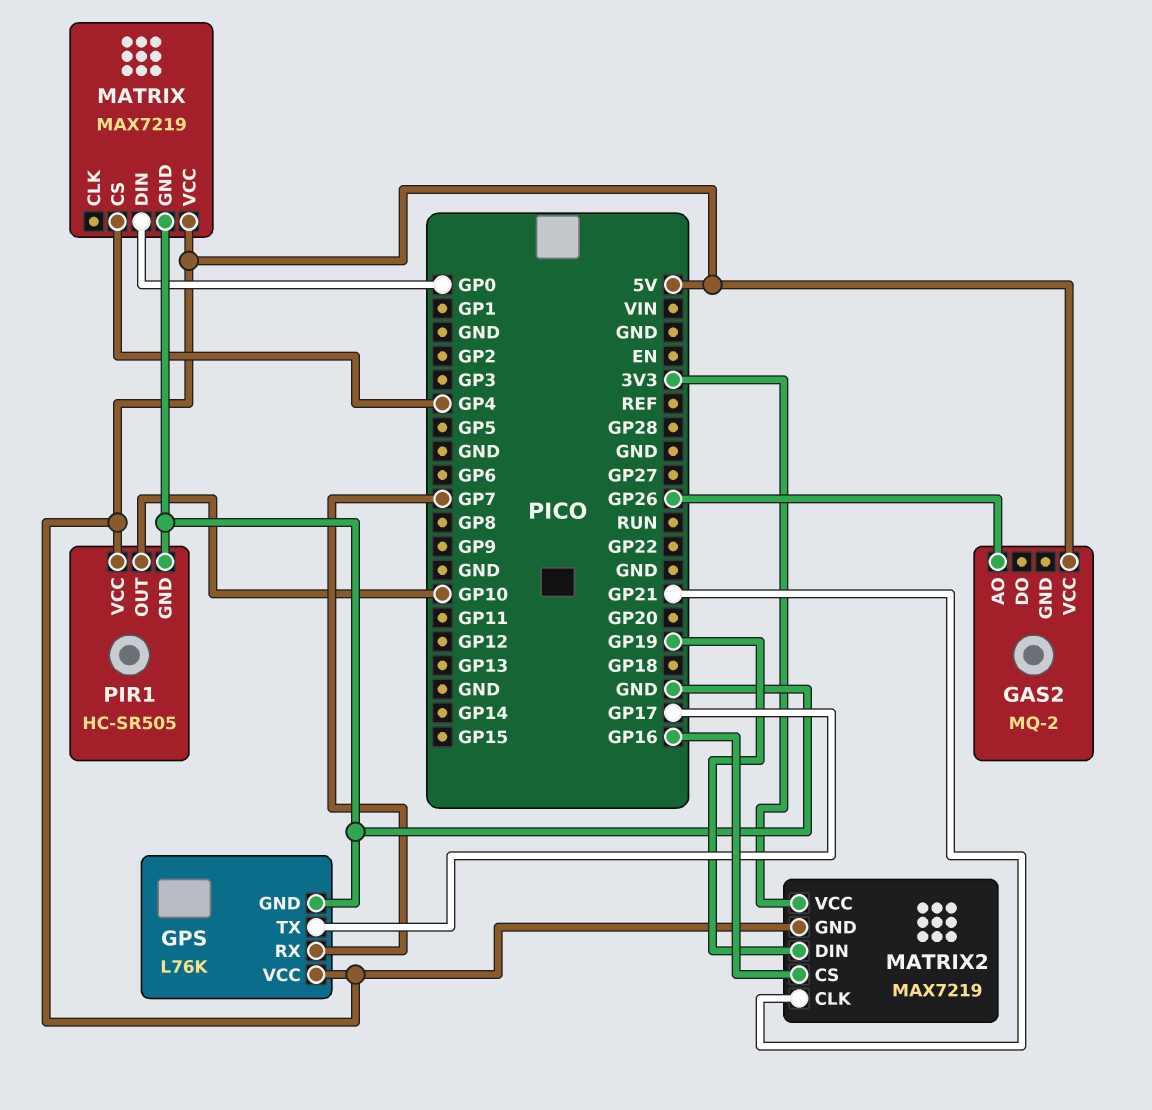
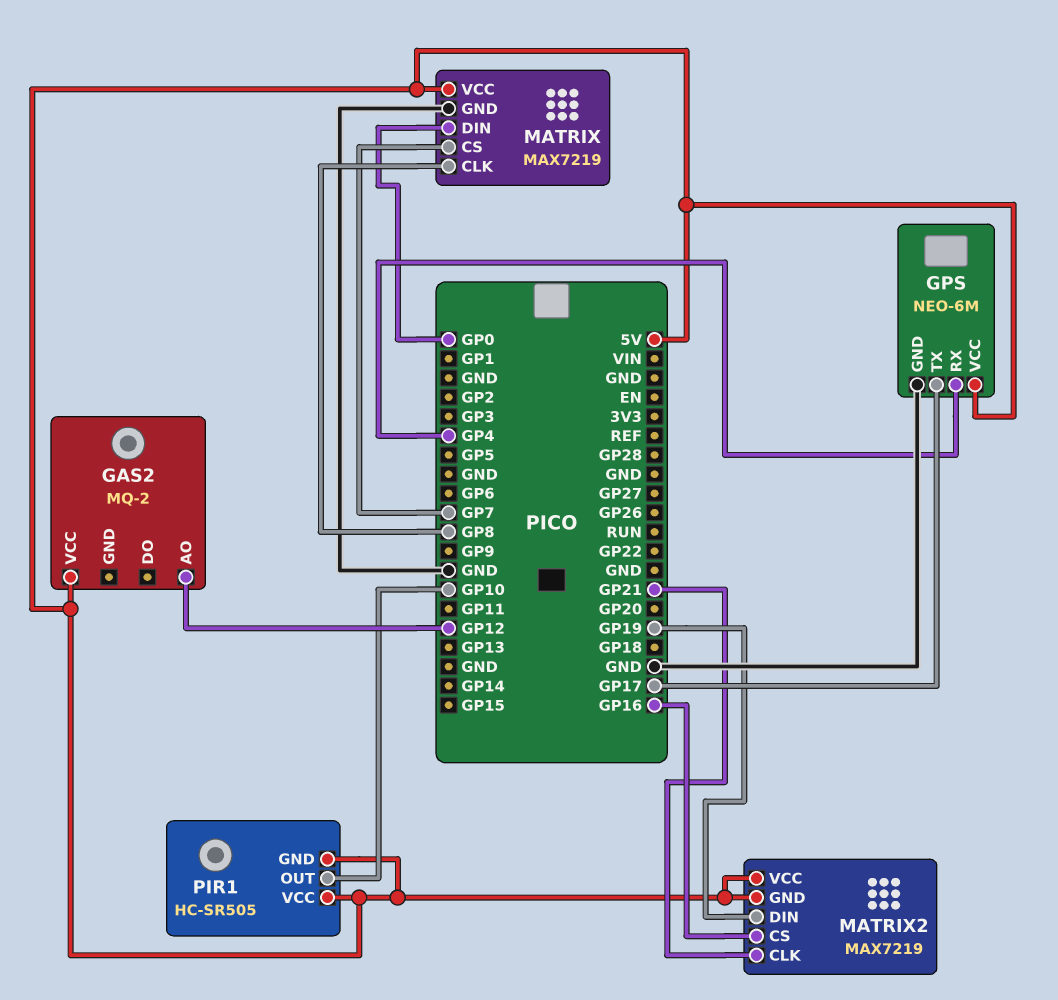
GAS2 pin AO: GP26 -> GP12
GPS: L76K -> NEO-6M
GPS pin RX: GP7 -> GP4
MATRIX pin CLK: none -> GP8
MATRIX pin CS: GP4 -> GP7
MATRIX2 pin VCC: 3V3 -> 5V
PIR1 pin GND: GND -> 5V

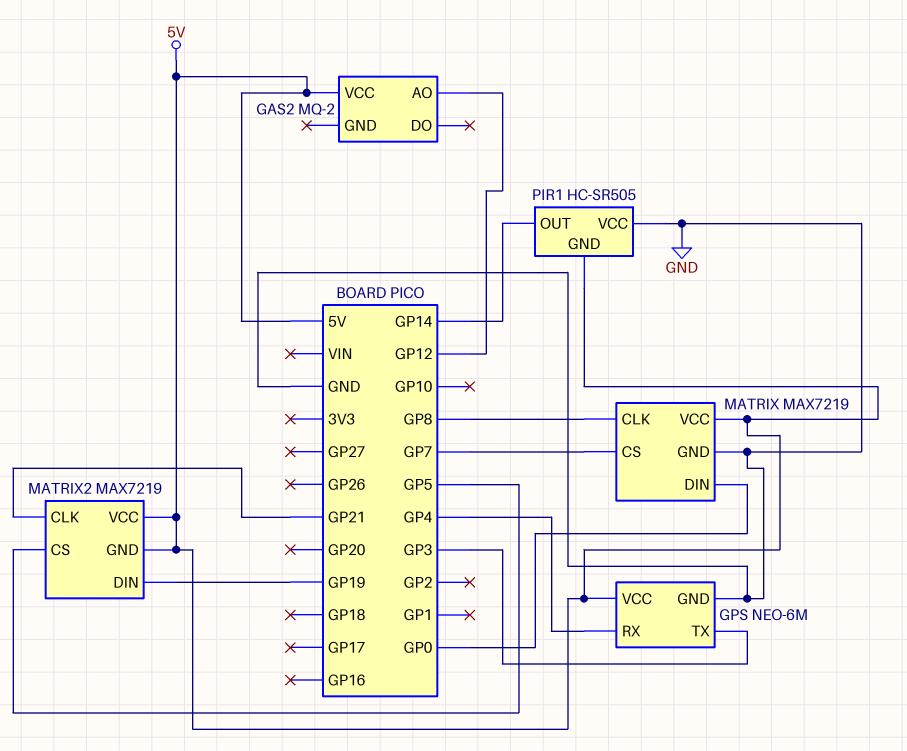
GPS pin TX: GP17 -> GP3
MATRIX2 pin CS: GP16 -> GP5
PIR1 pin OUT: GP10 -> GP14
PIR1 pin VCC: 5V -> GND

